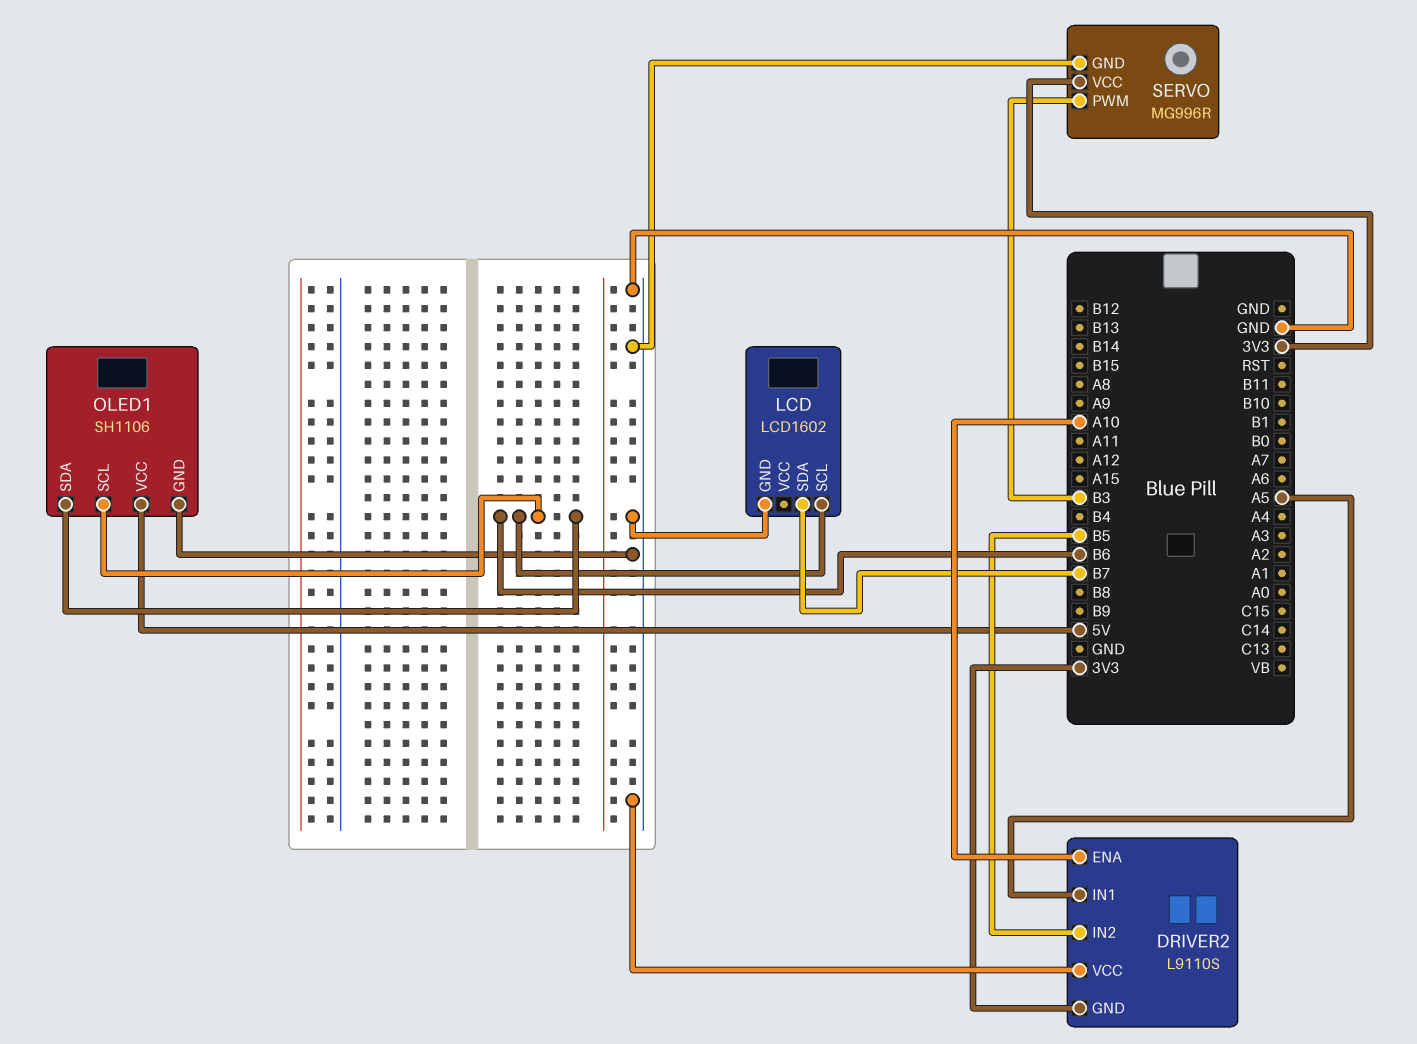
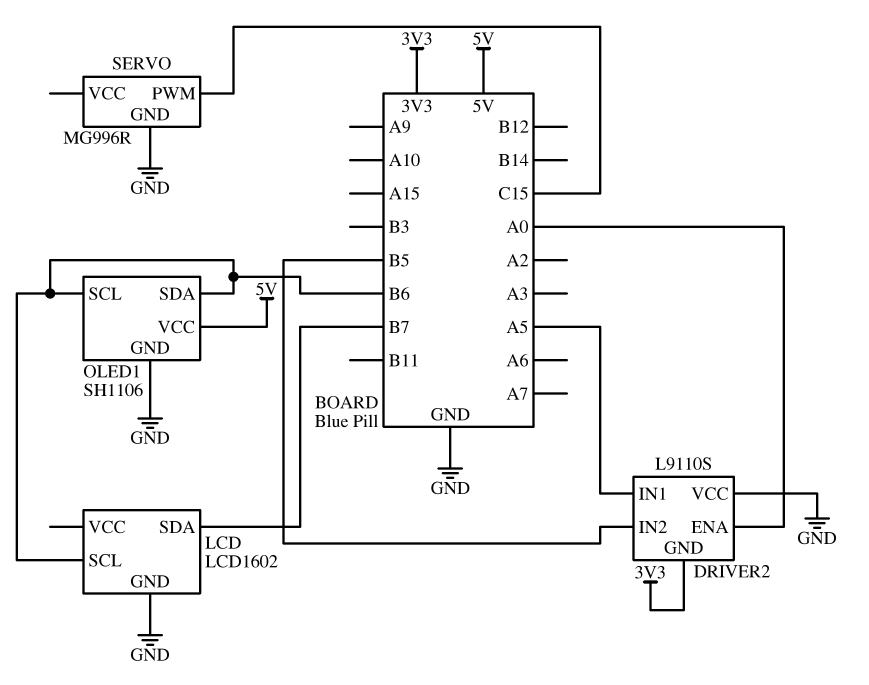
DRIVER2 pin ENA: A10 -> A0
SERVO pin PWM: B3 -> C15
SERVO pin VCC: 3V3 -> none

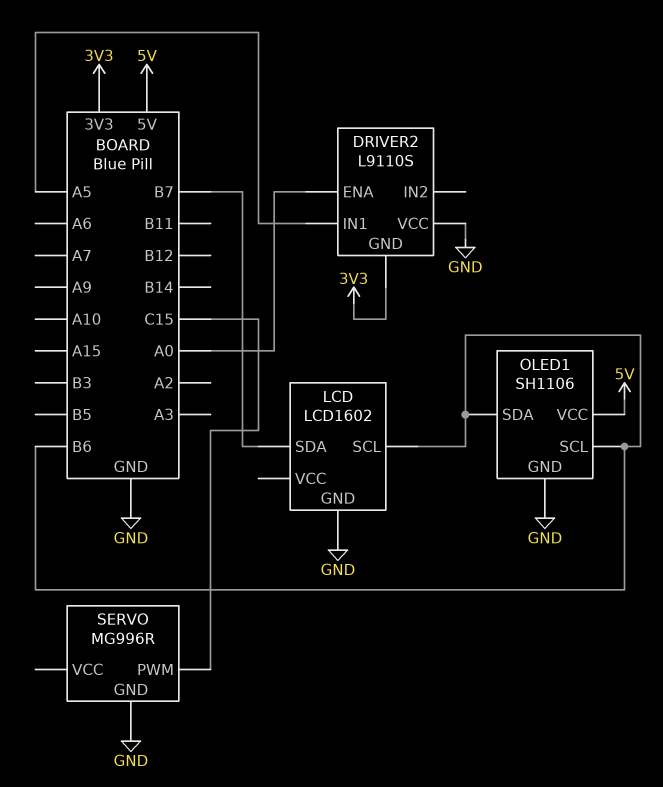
DRIVER2 pin IN2: B5 -> none

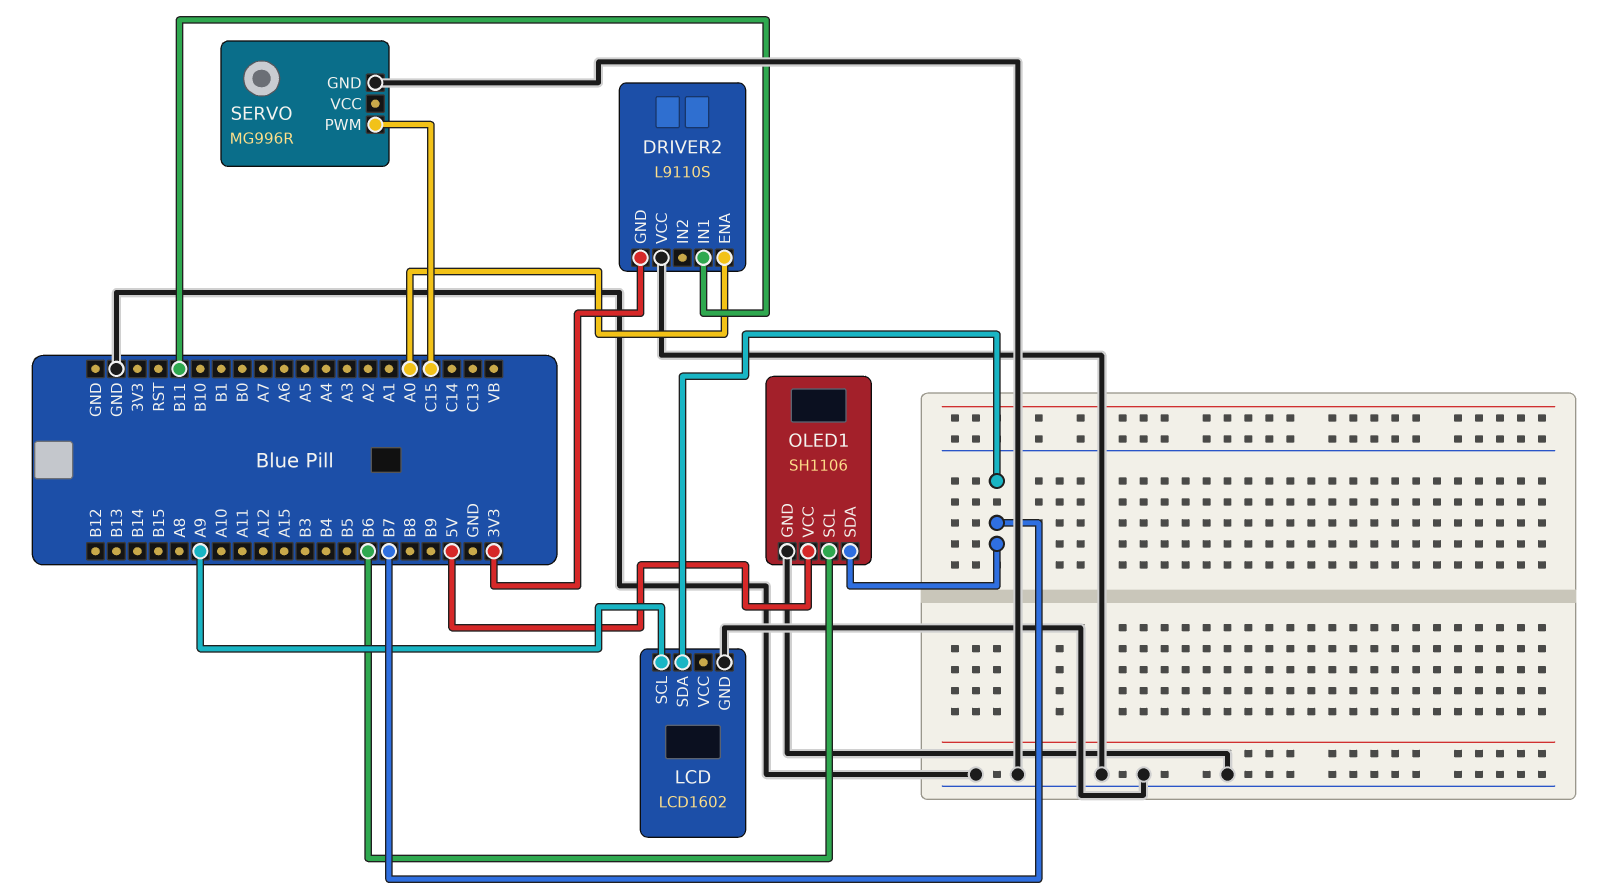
DRIVER2 pin IN1: A5 -> B11
LCD pin SCL: B6 -> A9
OLED1 pin SDA: B6 -> B7

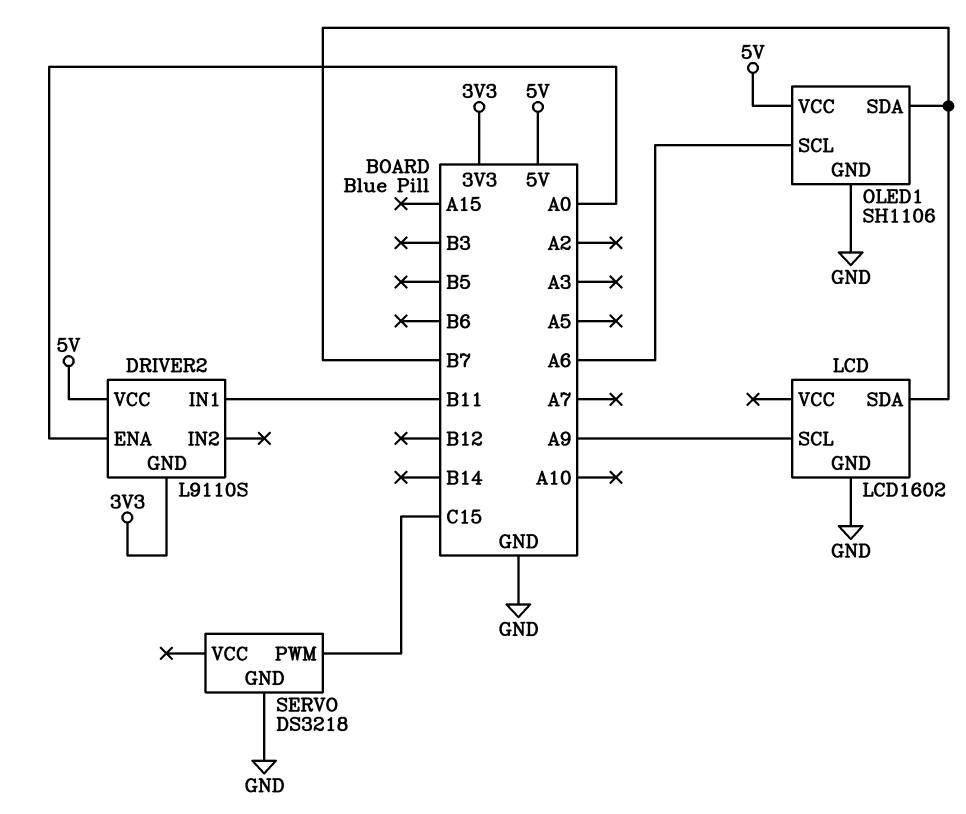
DRIVER2 pin VCC: GND -> 5V
OLED1 pin SCL: B6 -> A6
SERVO: MG996R -> DS3218

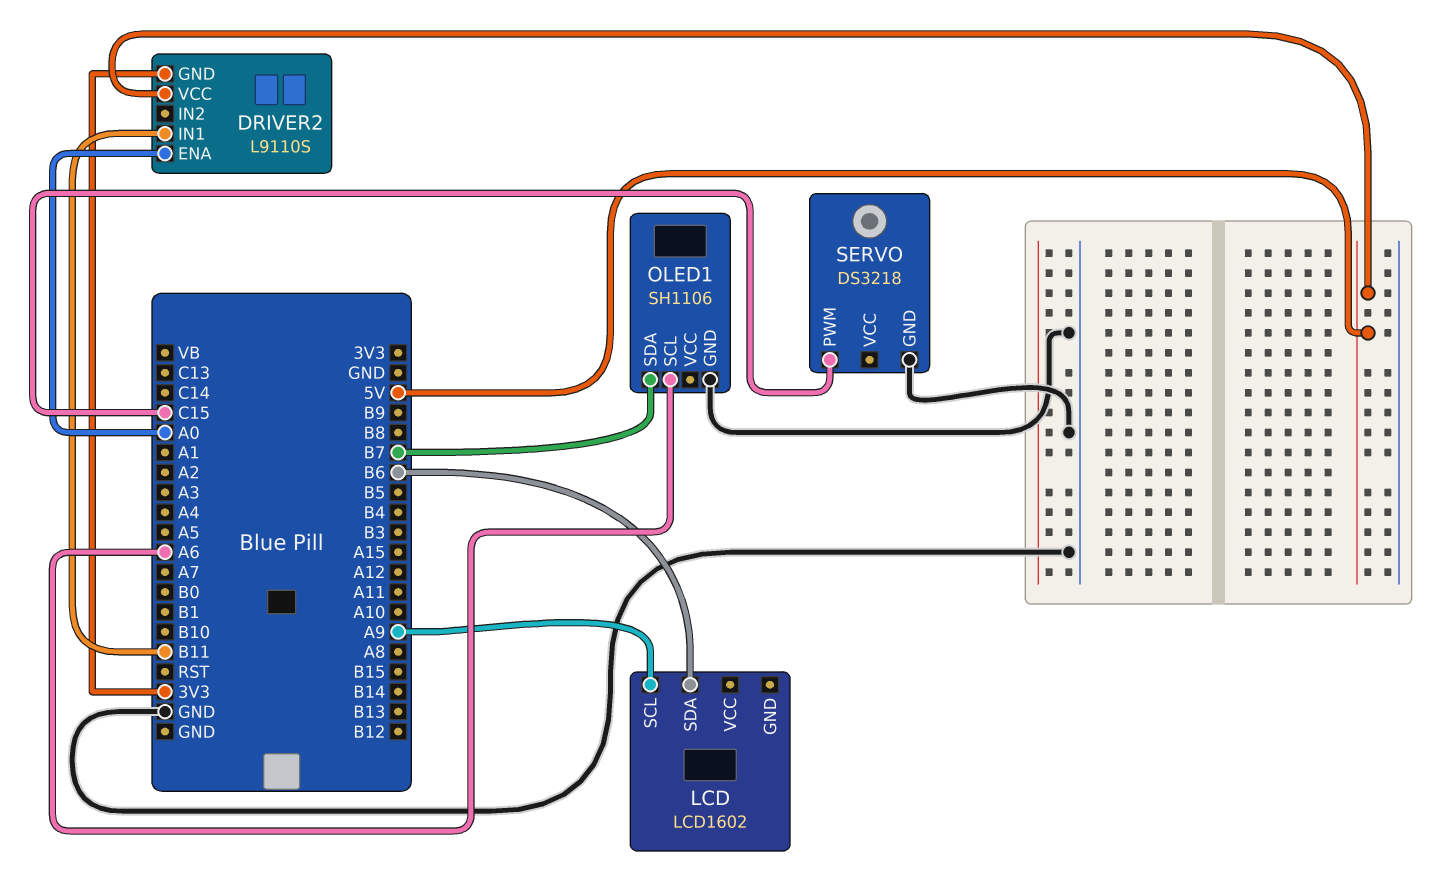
LCD pin GND: GND -> none
LCD pin SDA: B7 -> B6
OLED1 pin VCC: 5V -> none

